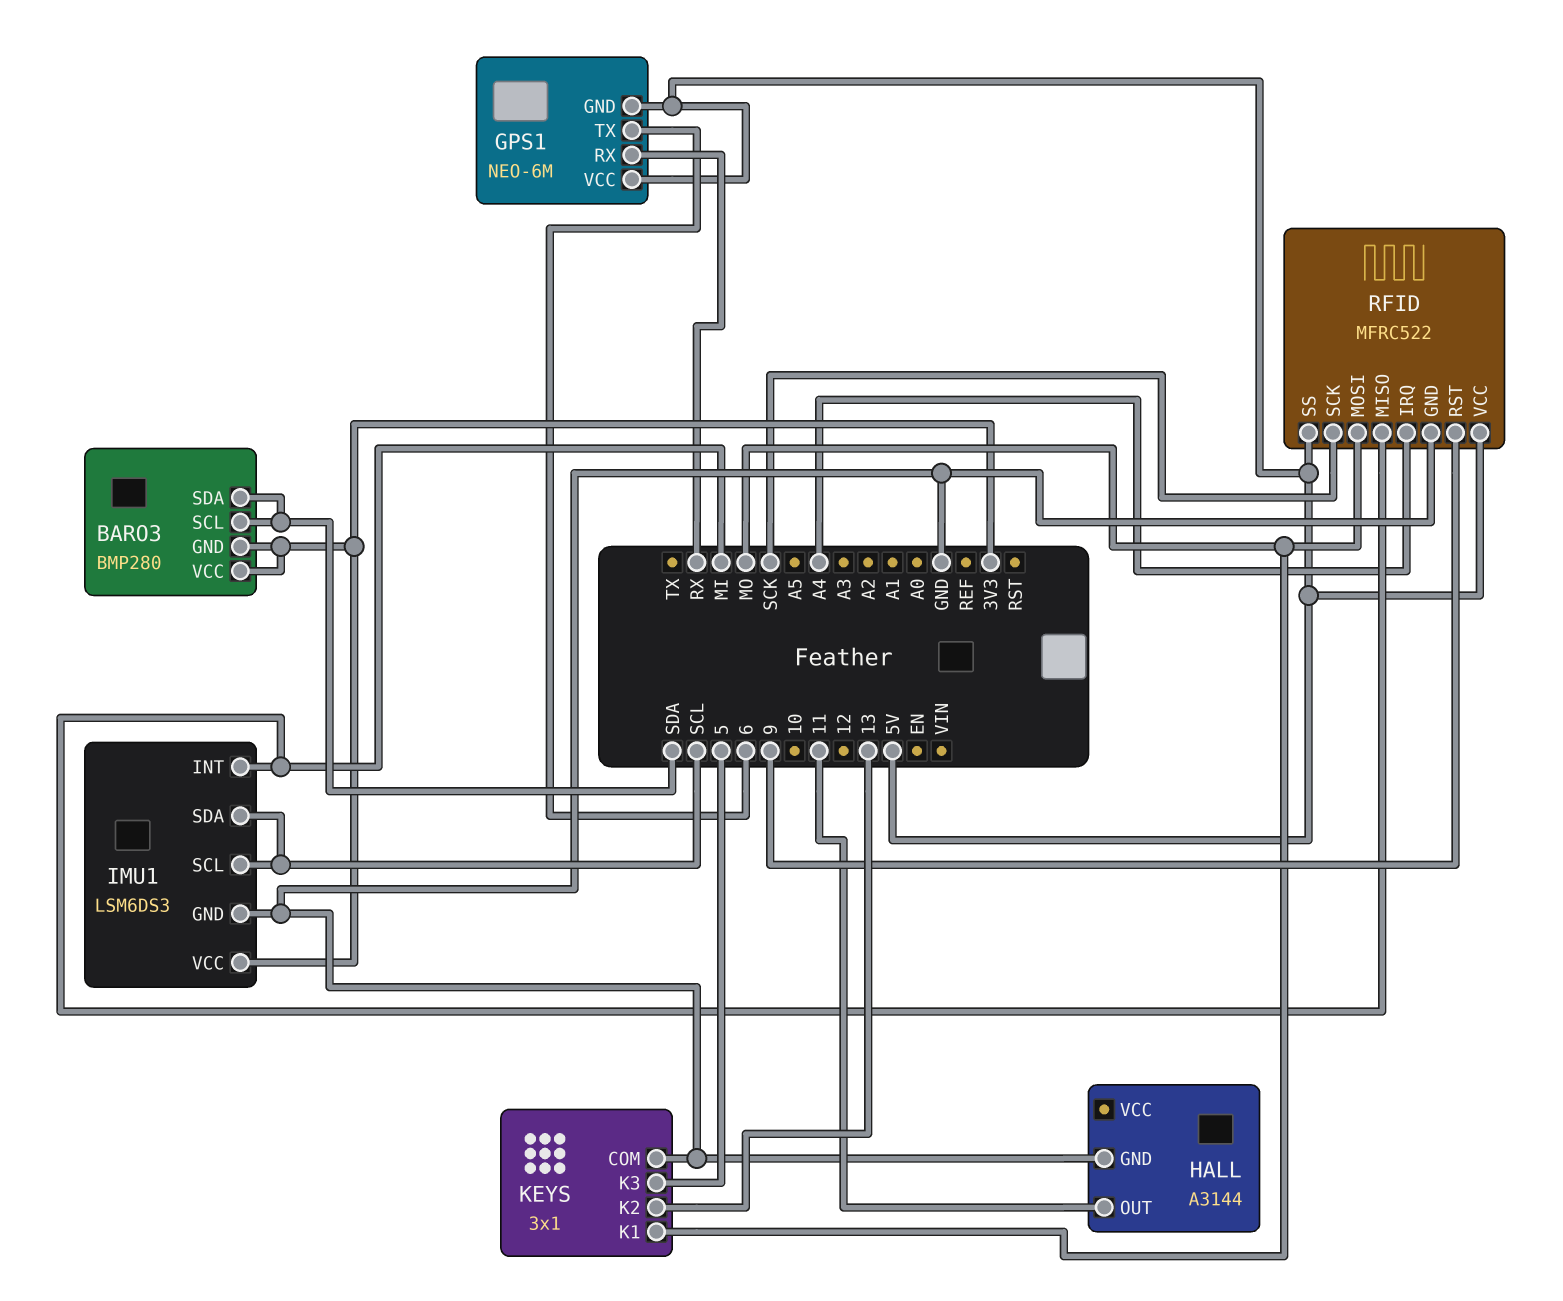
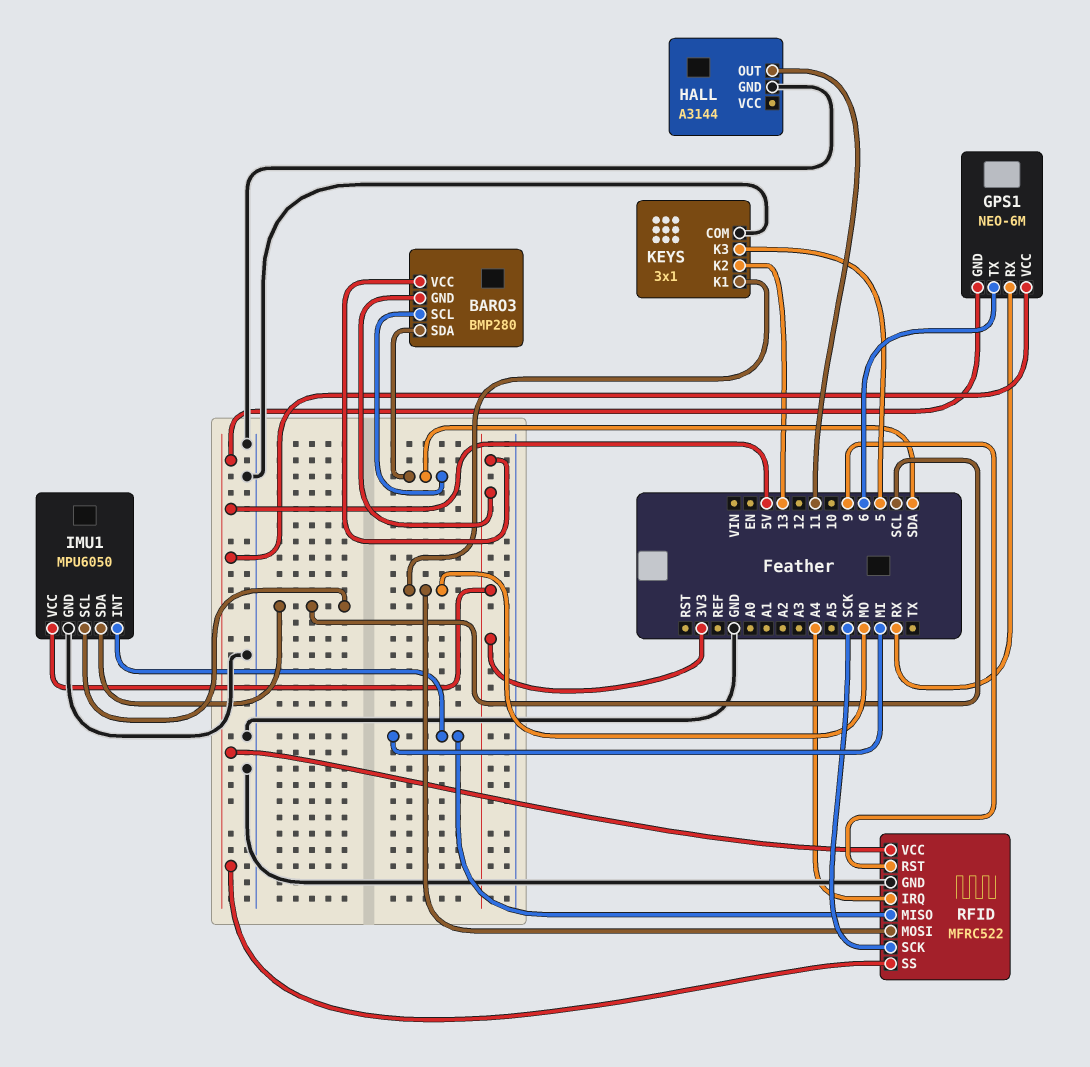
IMU1: LSM6DS3 -> MPU6050

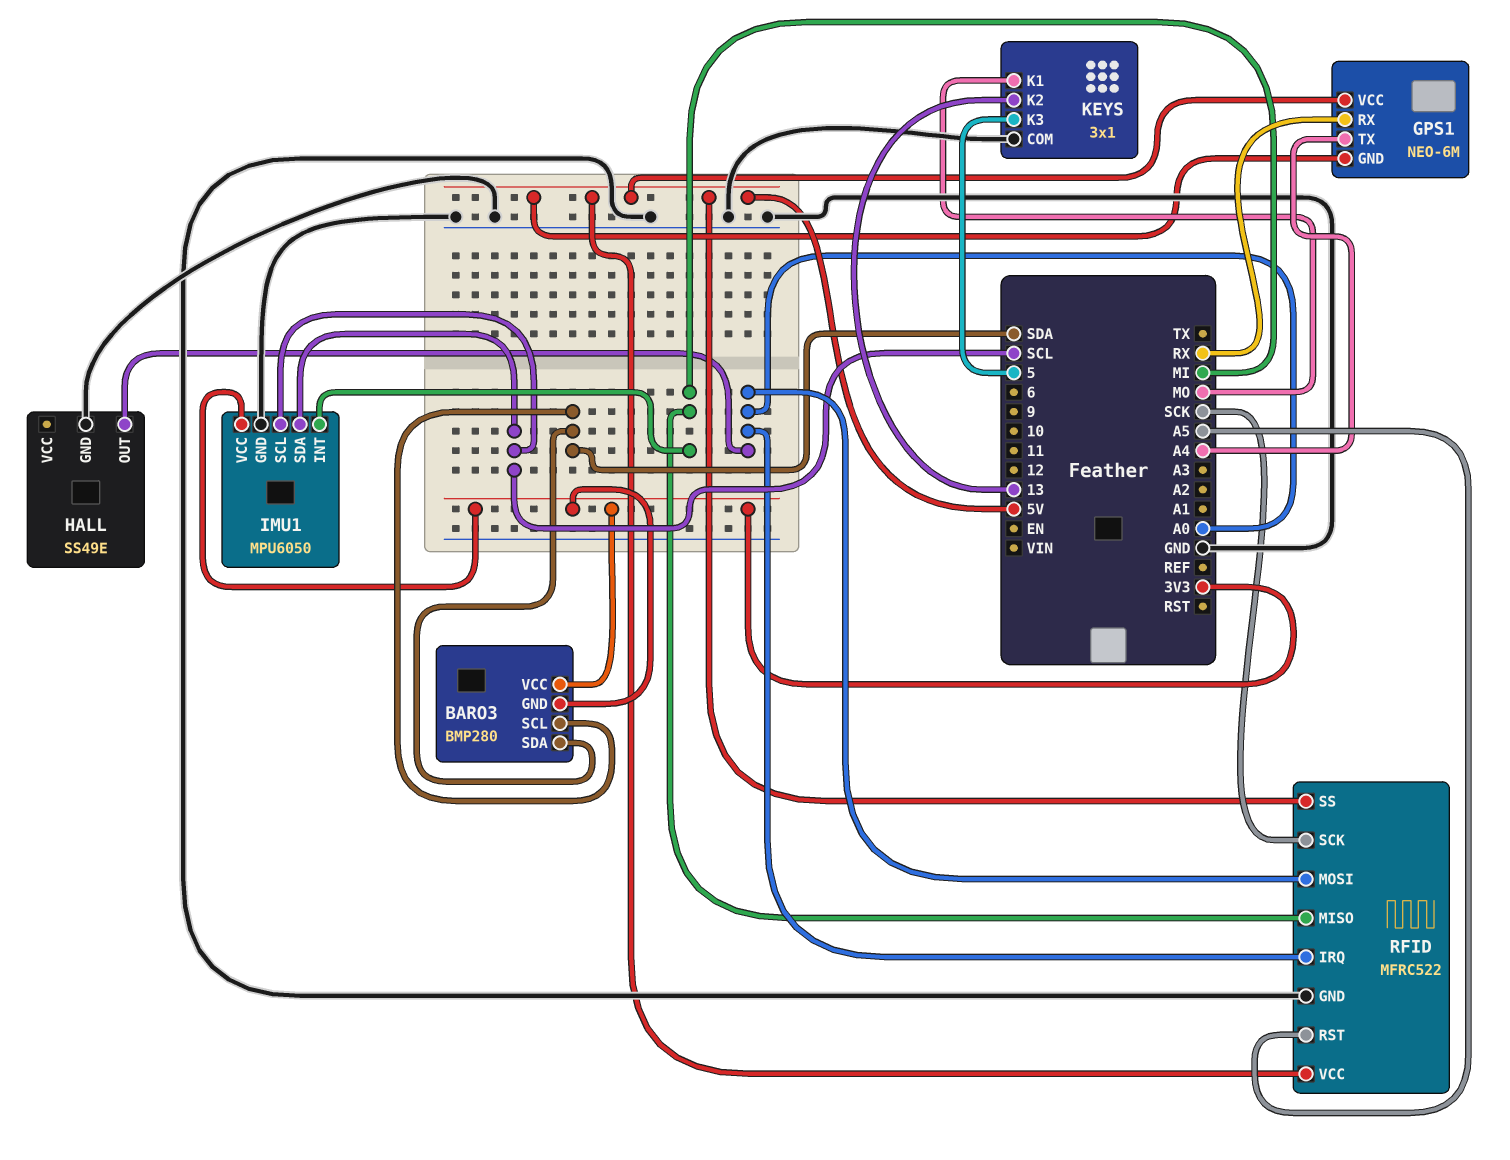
GPS1 pin TX: 6 -> A4
HALL: A3144 -> SS49E
HALL pin OUT: 11 -> A0
RFID pin IRQ: A4 -> A0
RFID pin MOSI: MO -> A0
RFID pin RST: 9 -> A5

